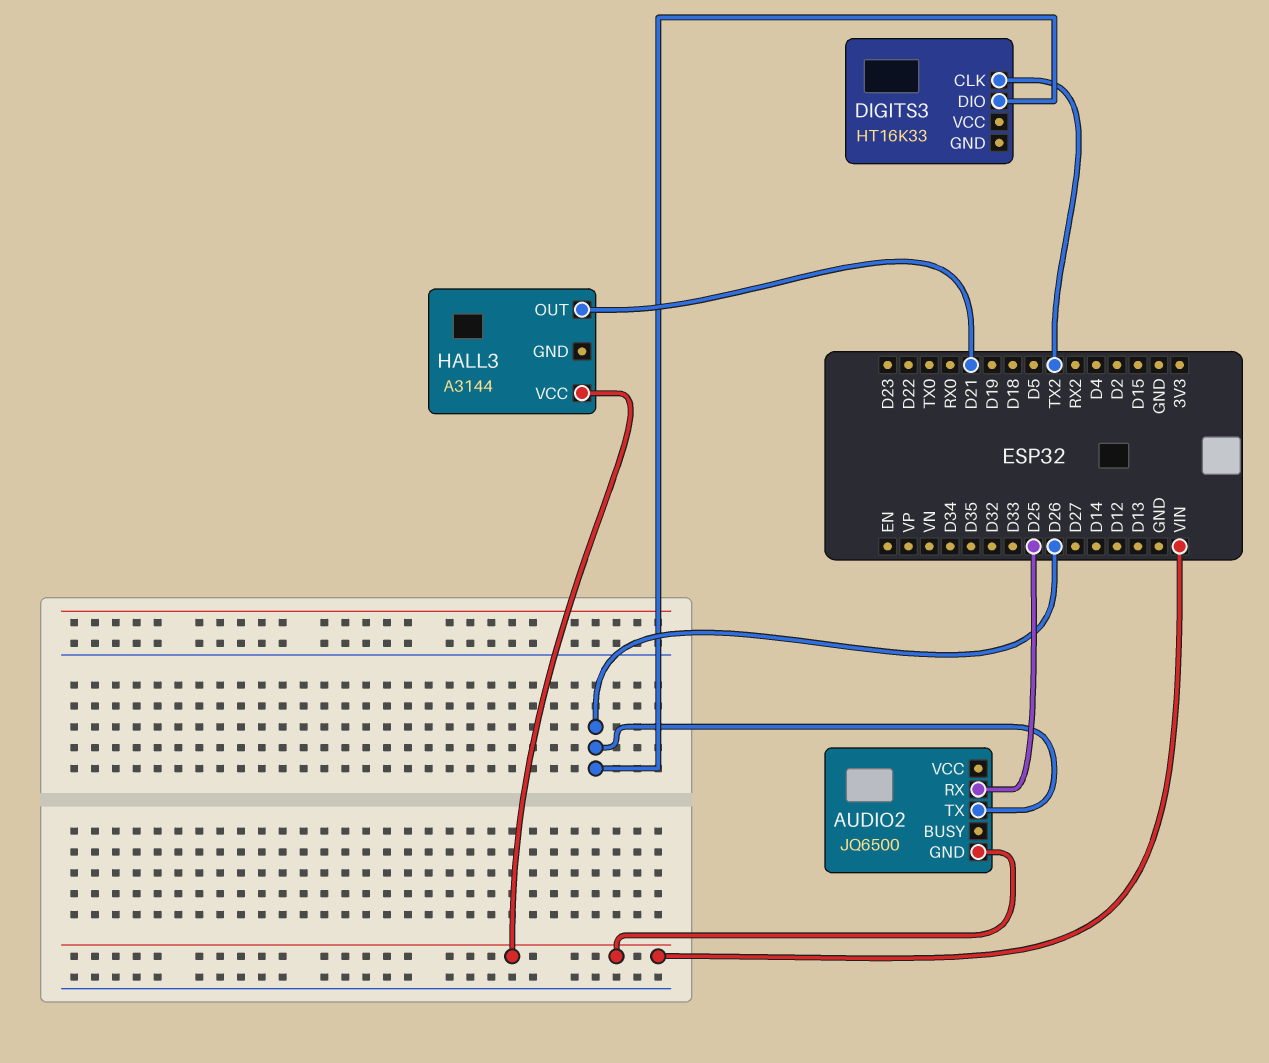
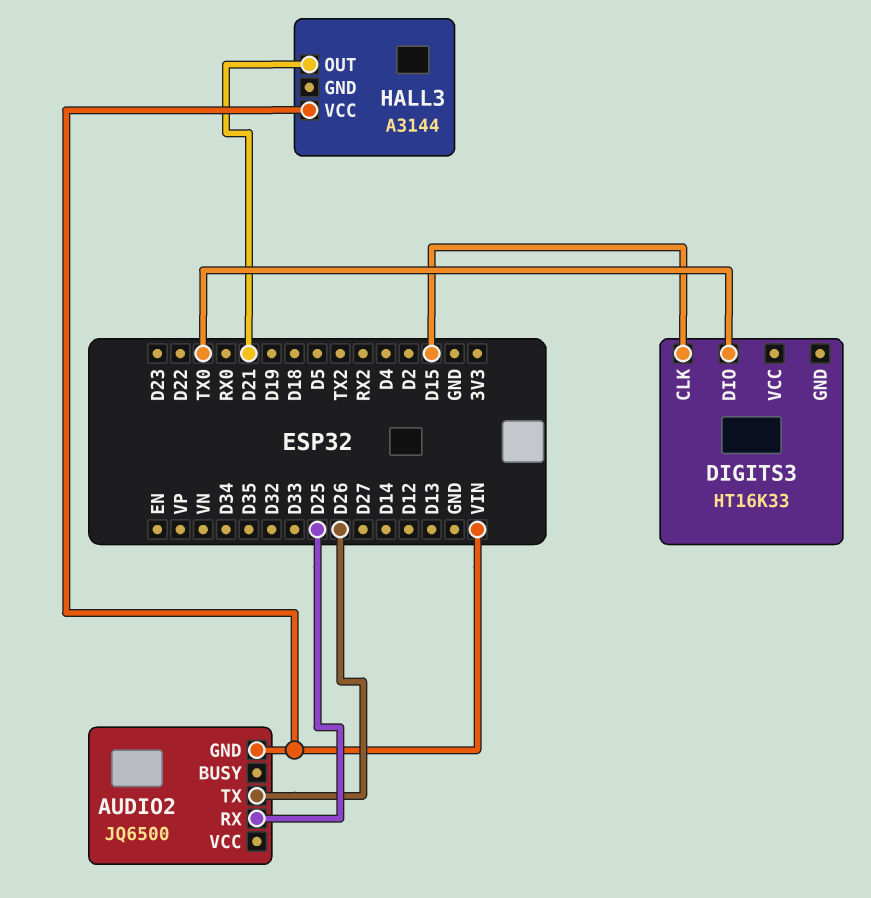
DIGITS3 pin CLK: TX2 -> D15
DIGITS3 pin DIO: D26 -> TX0

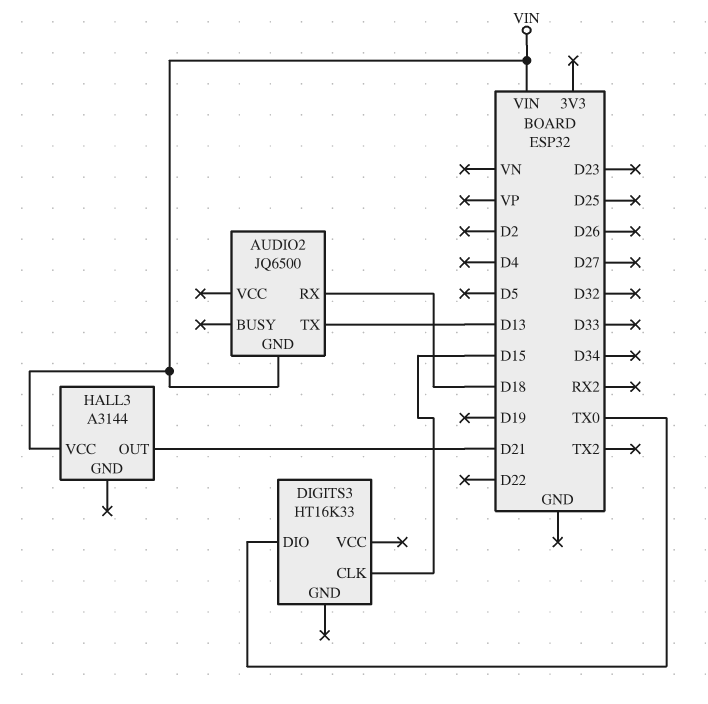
AUDIO2 pin RX: D25 -> D18
AUDIO2 pin TX: D26 -> D13

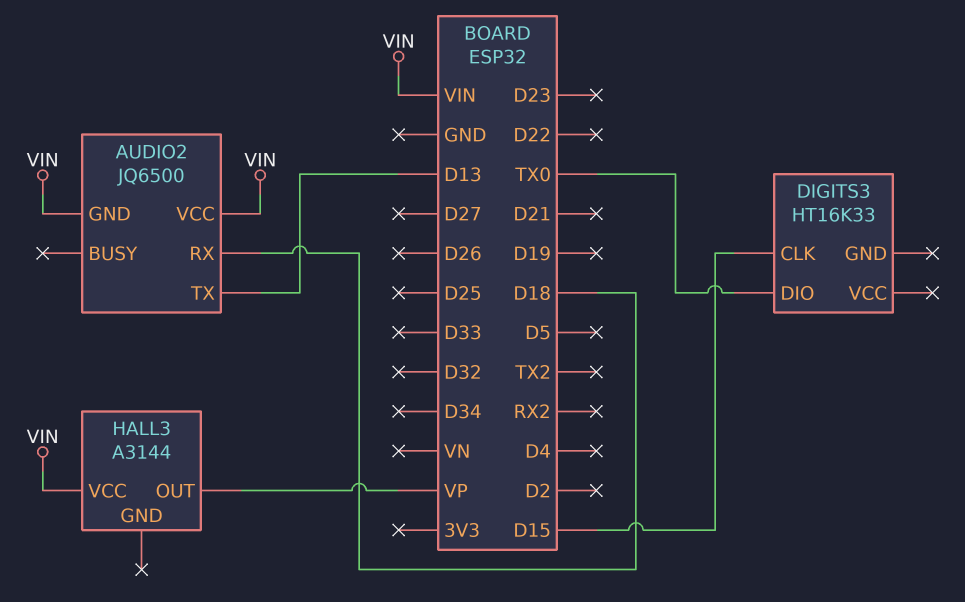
AUDIO2 pin VCC: none -> VIN
HALL3 pin OUT: D21 -> VP

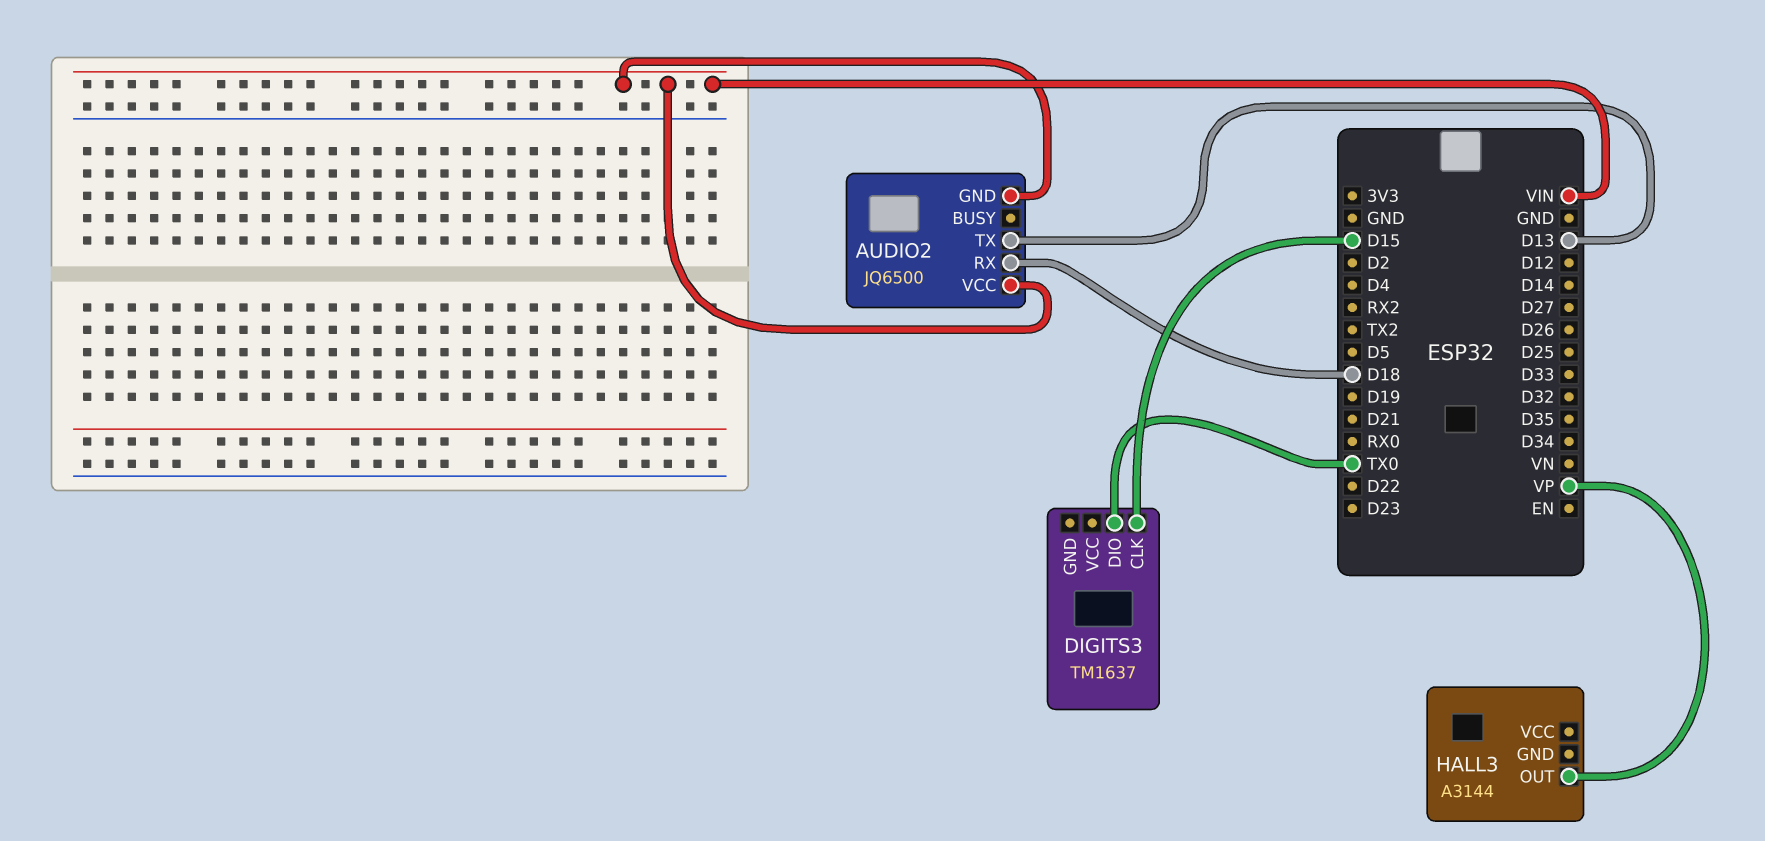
DIGITS3: HT16K33 -> TM1637
HALL3 pin VCC: VIN -> none

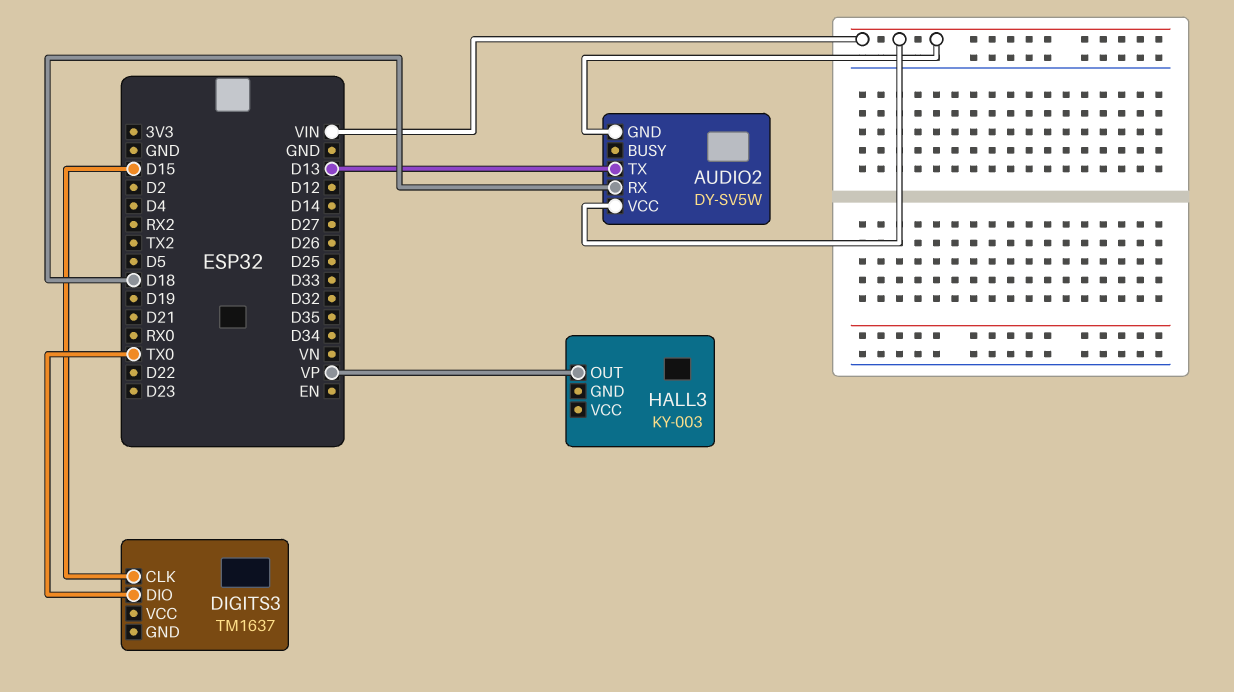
AUDIO2: JQ6500 -> DY-SV5W
HALL3: A3144 -> KY-003

